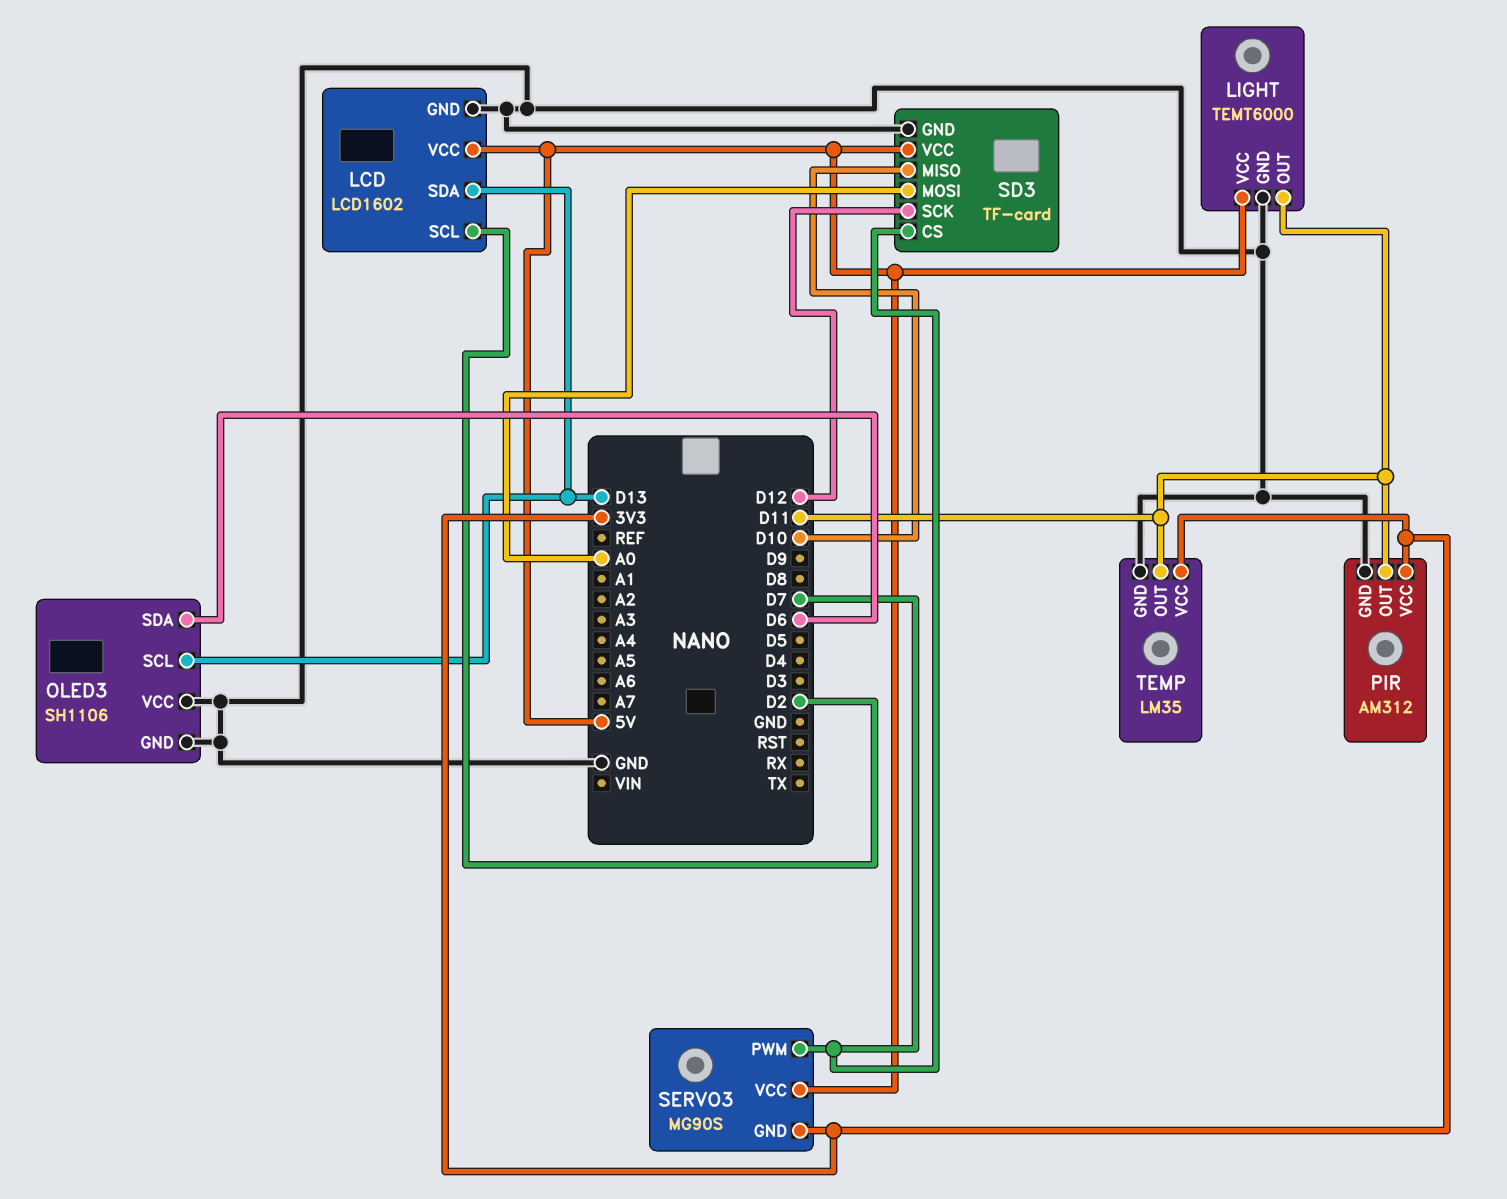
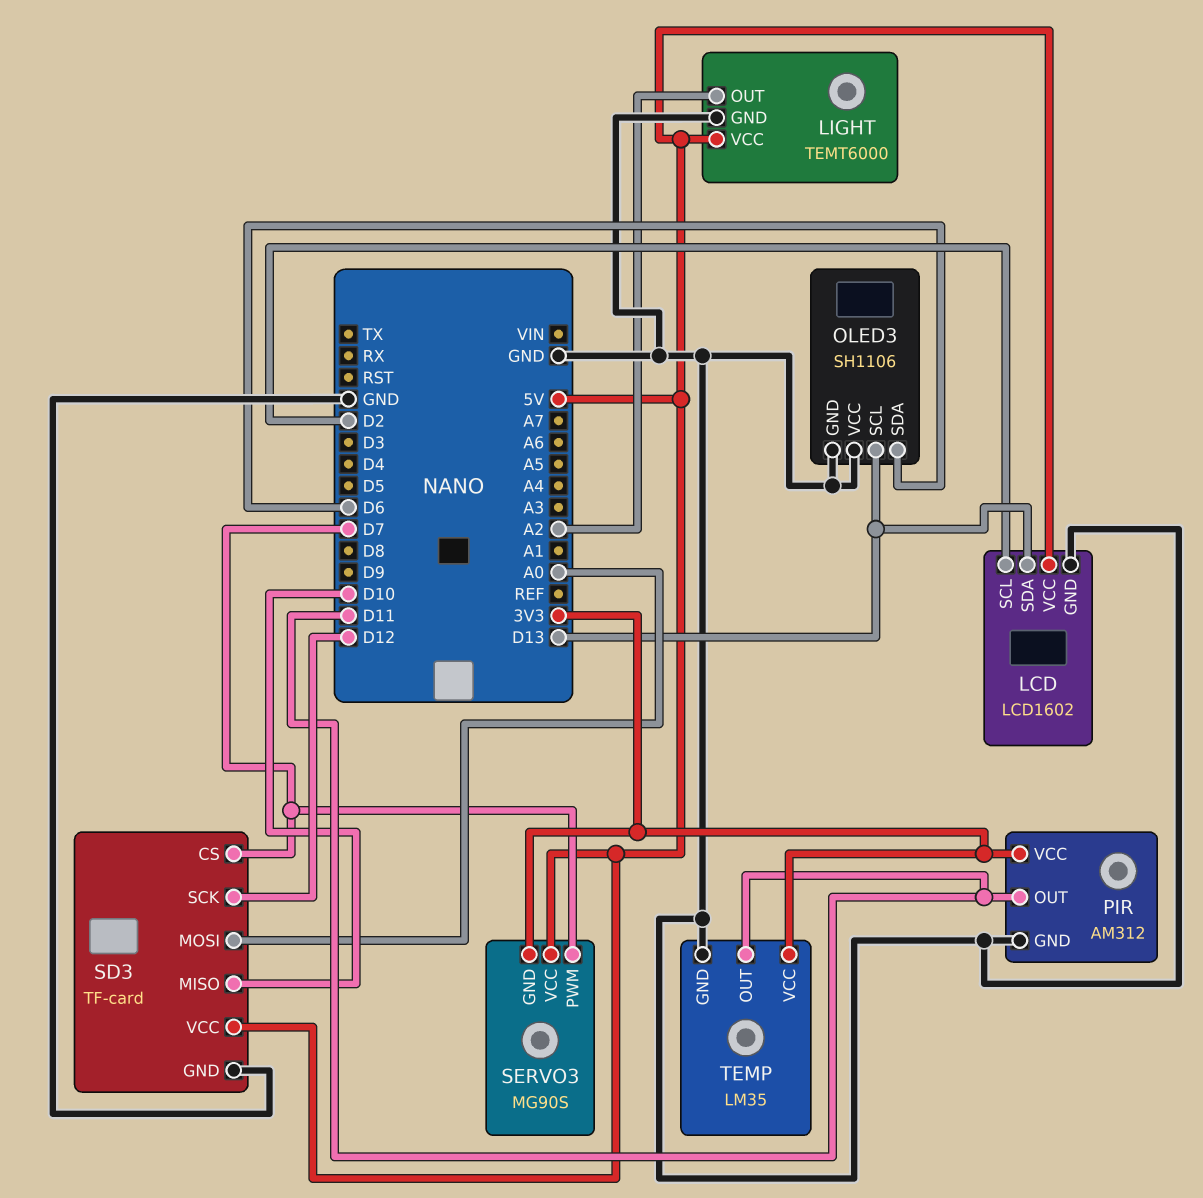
LIGHT pin OUT: D11 -> A2

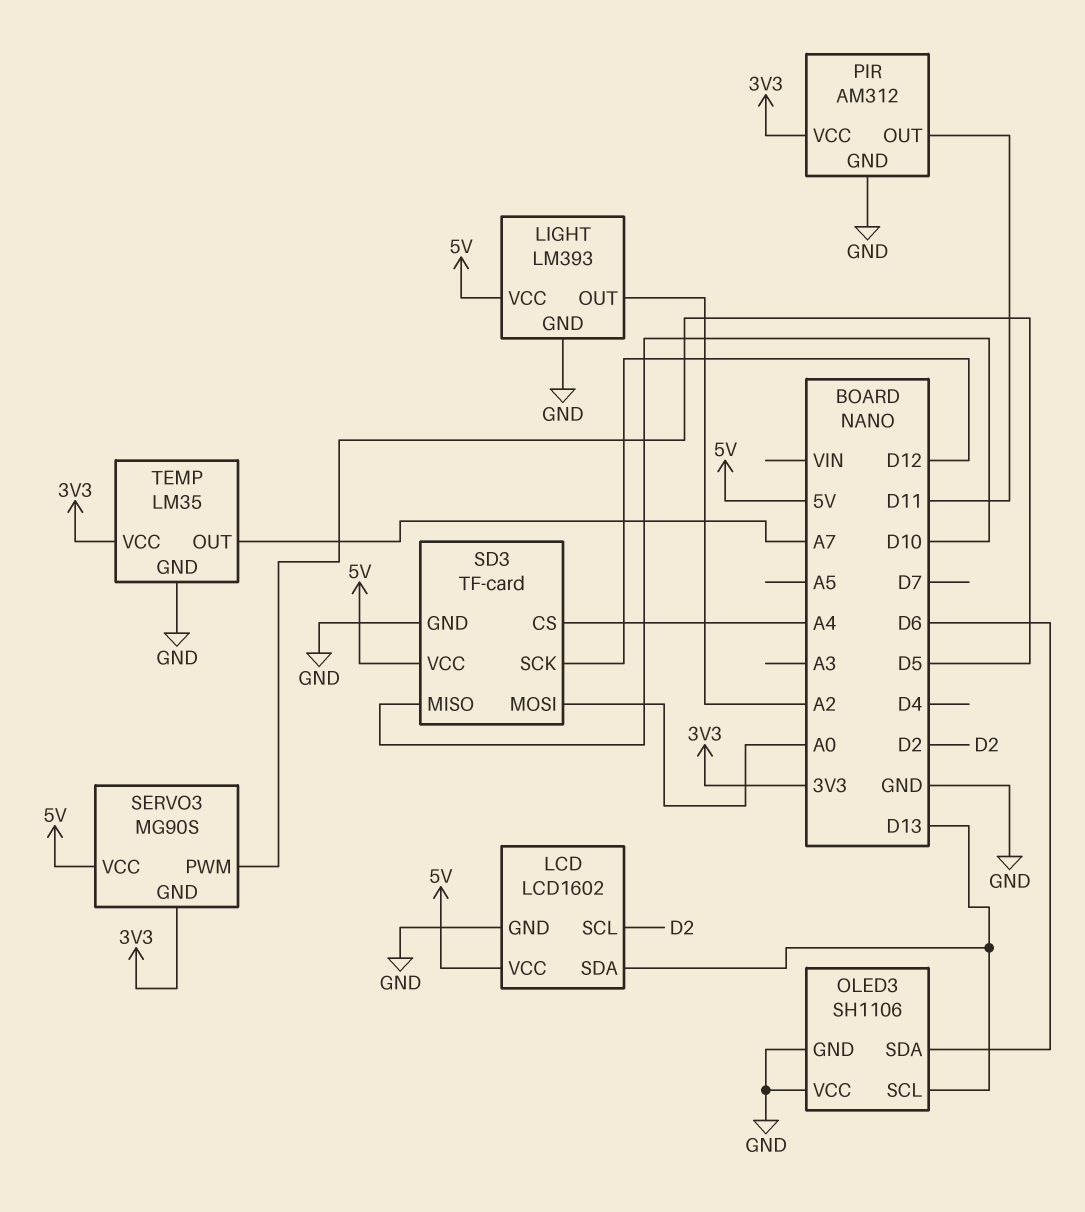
LIGHT: TEMT6000 -> LM393
SD3 pin CS: D7 -> A4
SERVO3 pin PWM: D7 -> D5
TEMP pin OUT: D11 -> A7

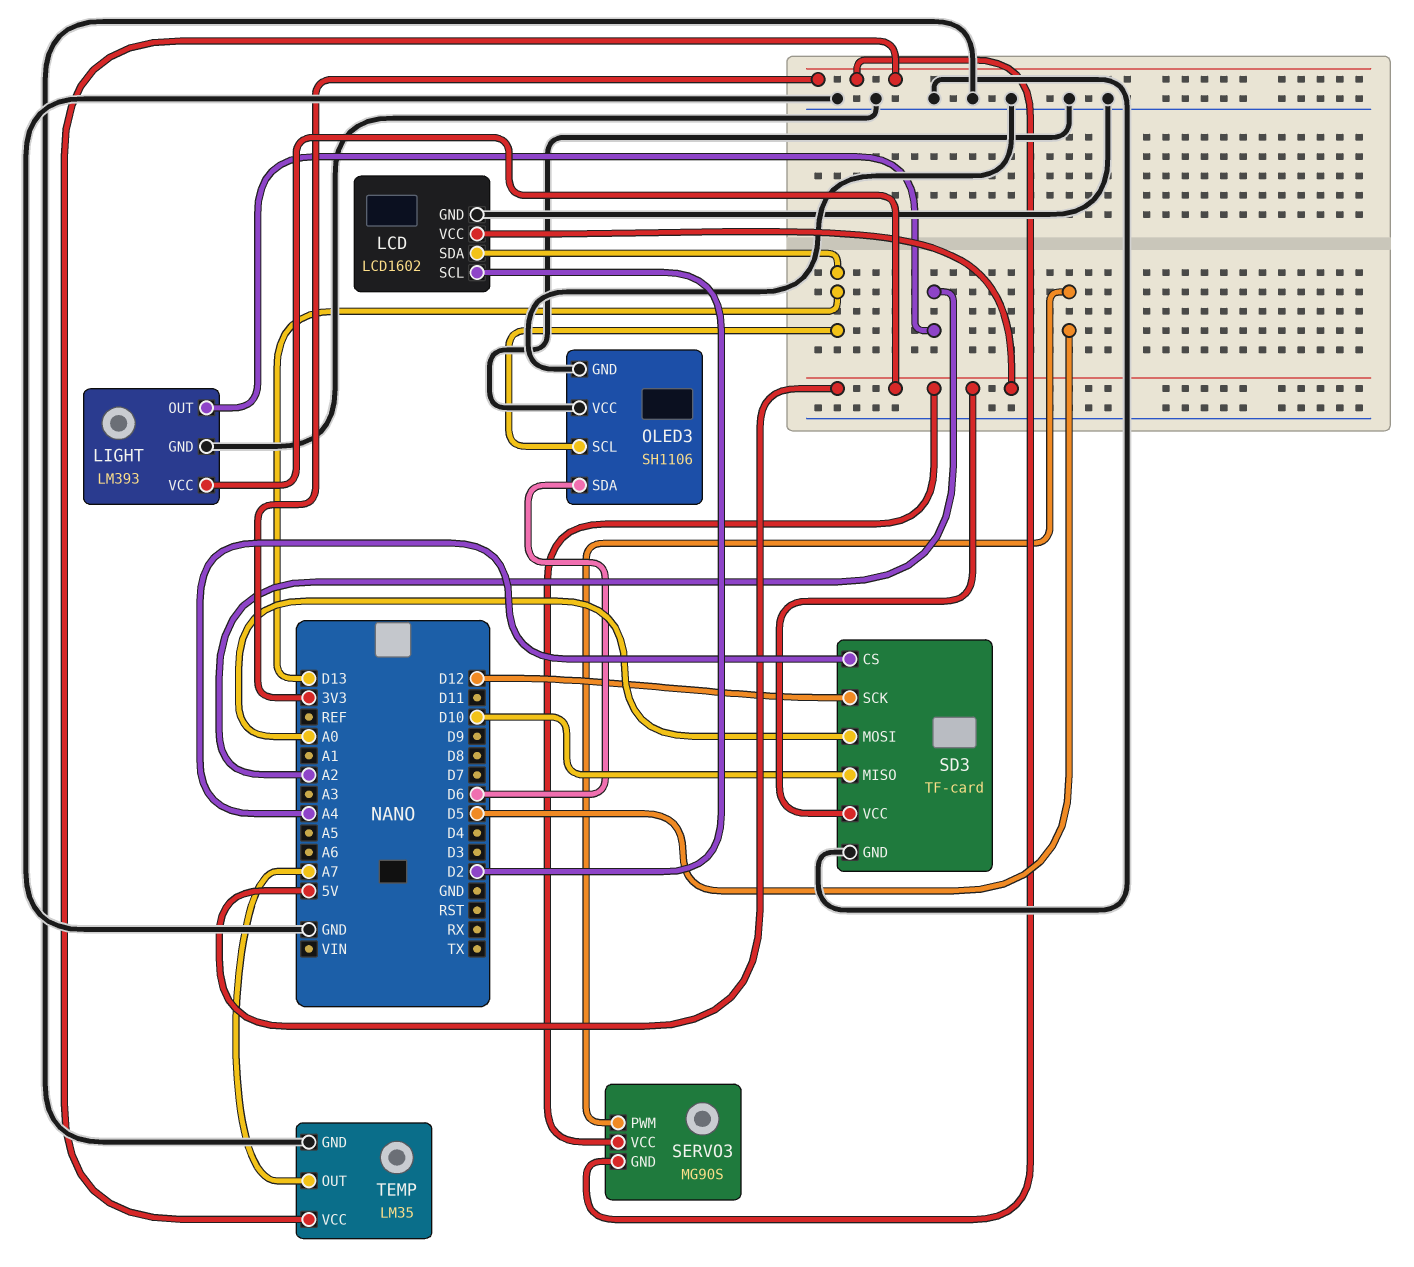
PIR: AM312 -> none
PIR pin GND: GND -> none
PIR pin OUT: D11 -> none
PIR pin VCC: 3V3 -> none

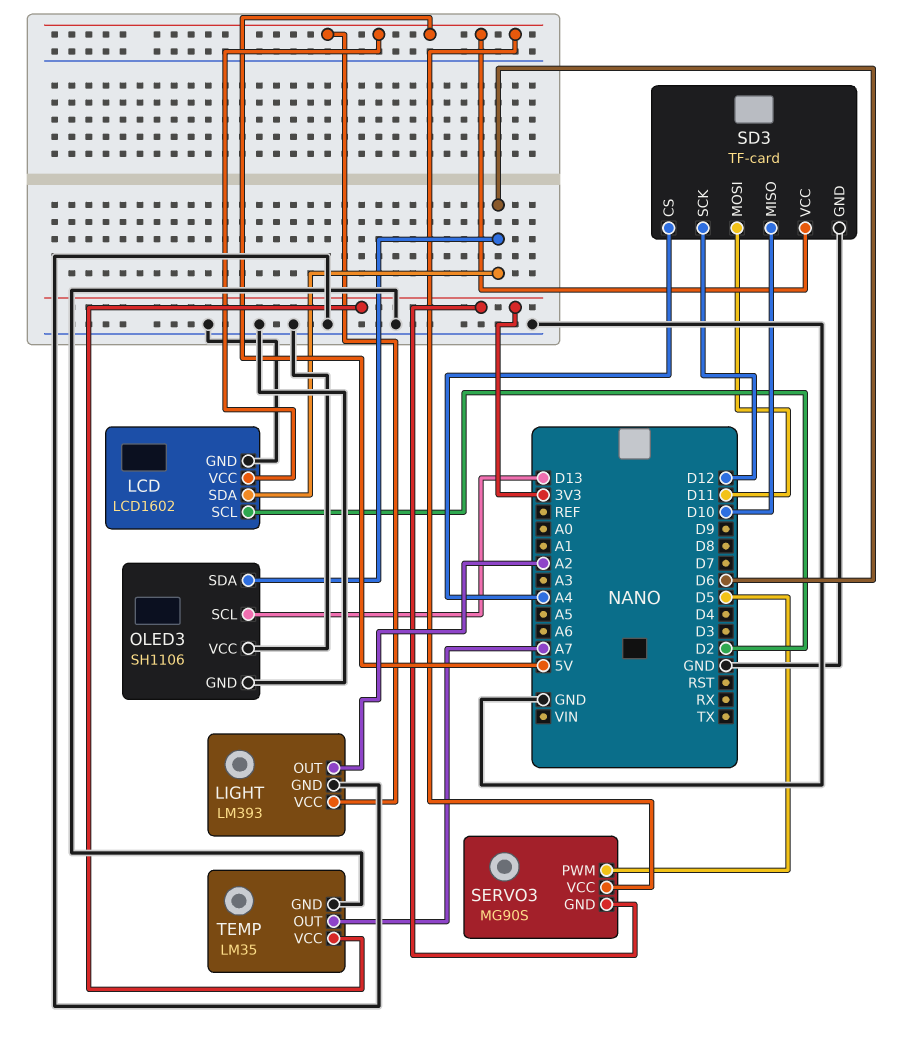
LCD pin SDA: D13 -> D6
SD3 pin MOSI: A0 -> D11

